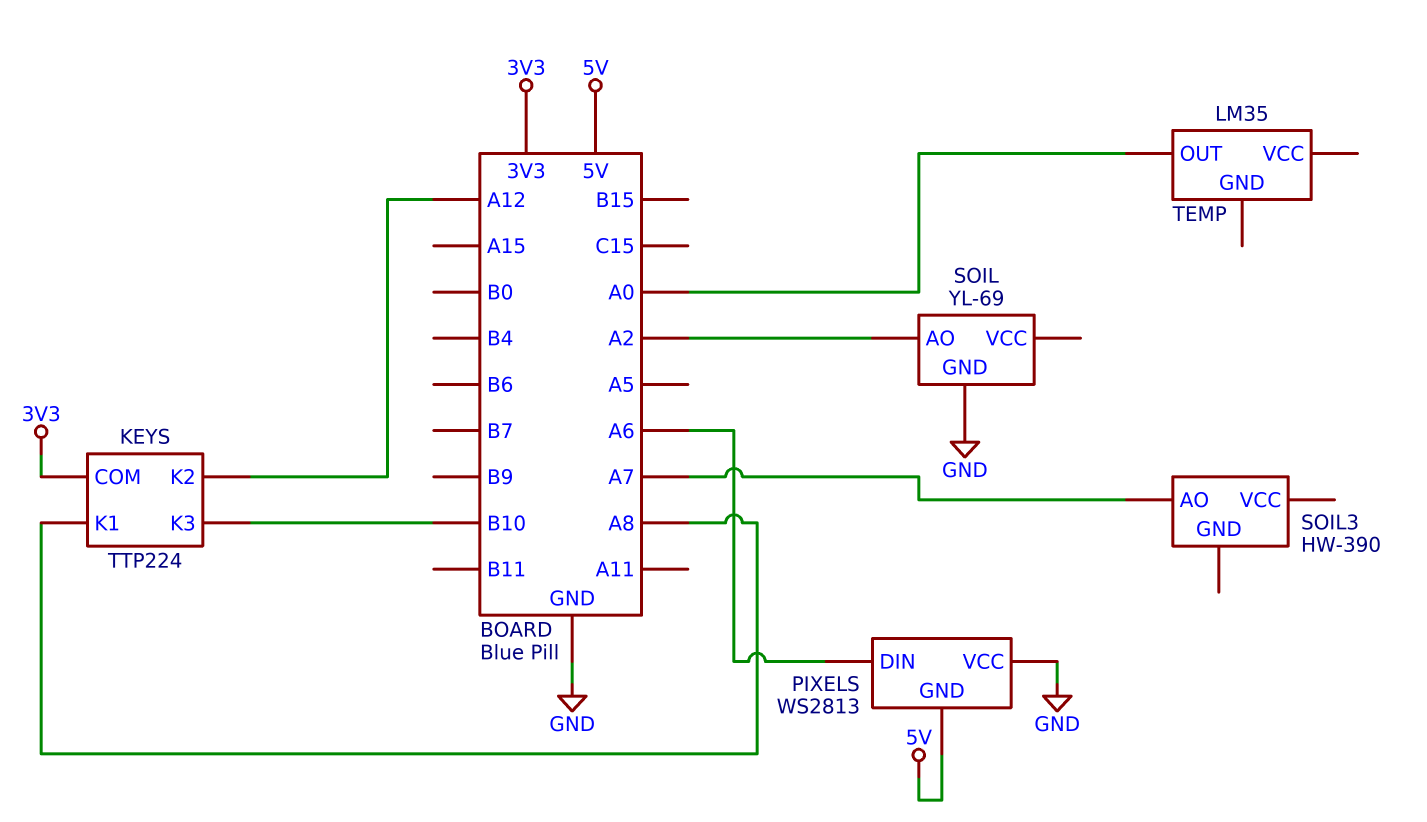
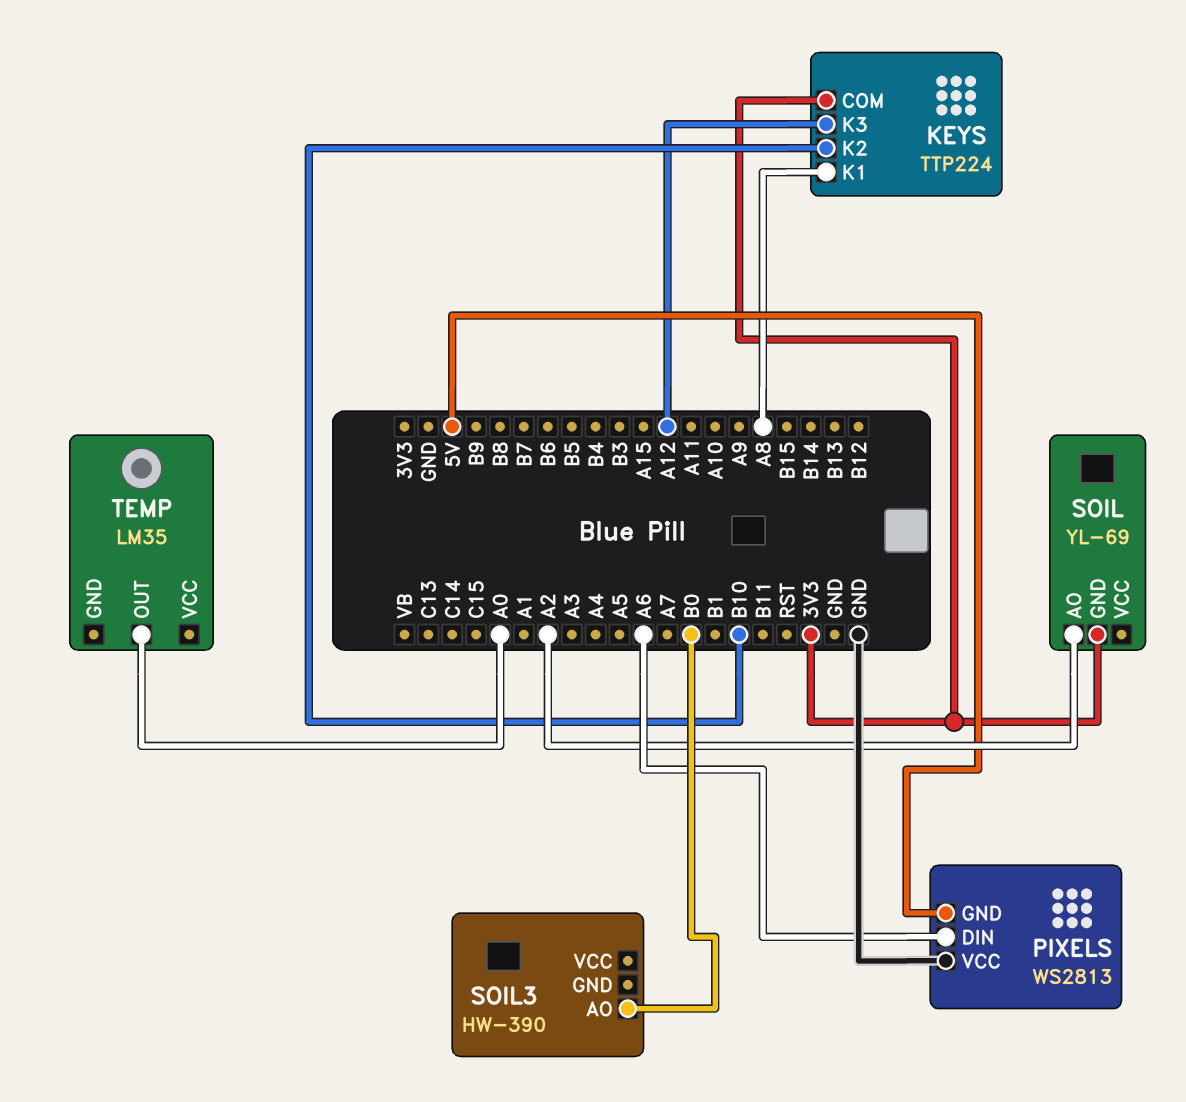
KEYS pin K2: A12 -> B10
KEYS pin K3: B10 -> A12
SOIL pin GND: GND -> 3V3
SOIL3 pin AO: A7 -> B0

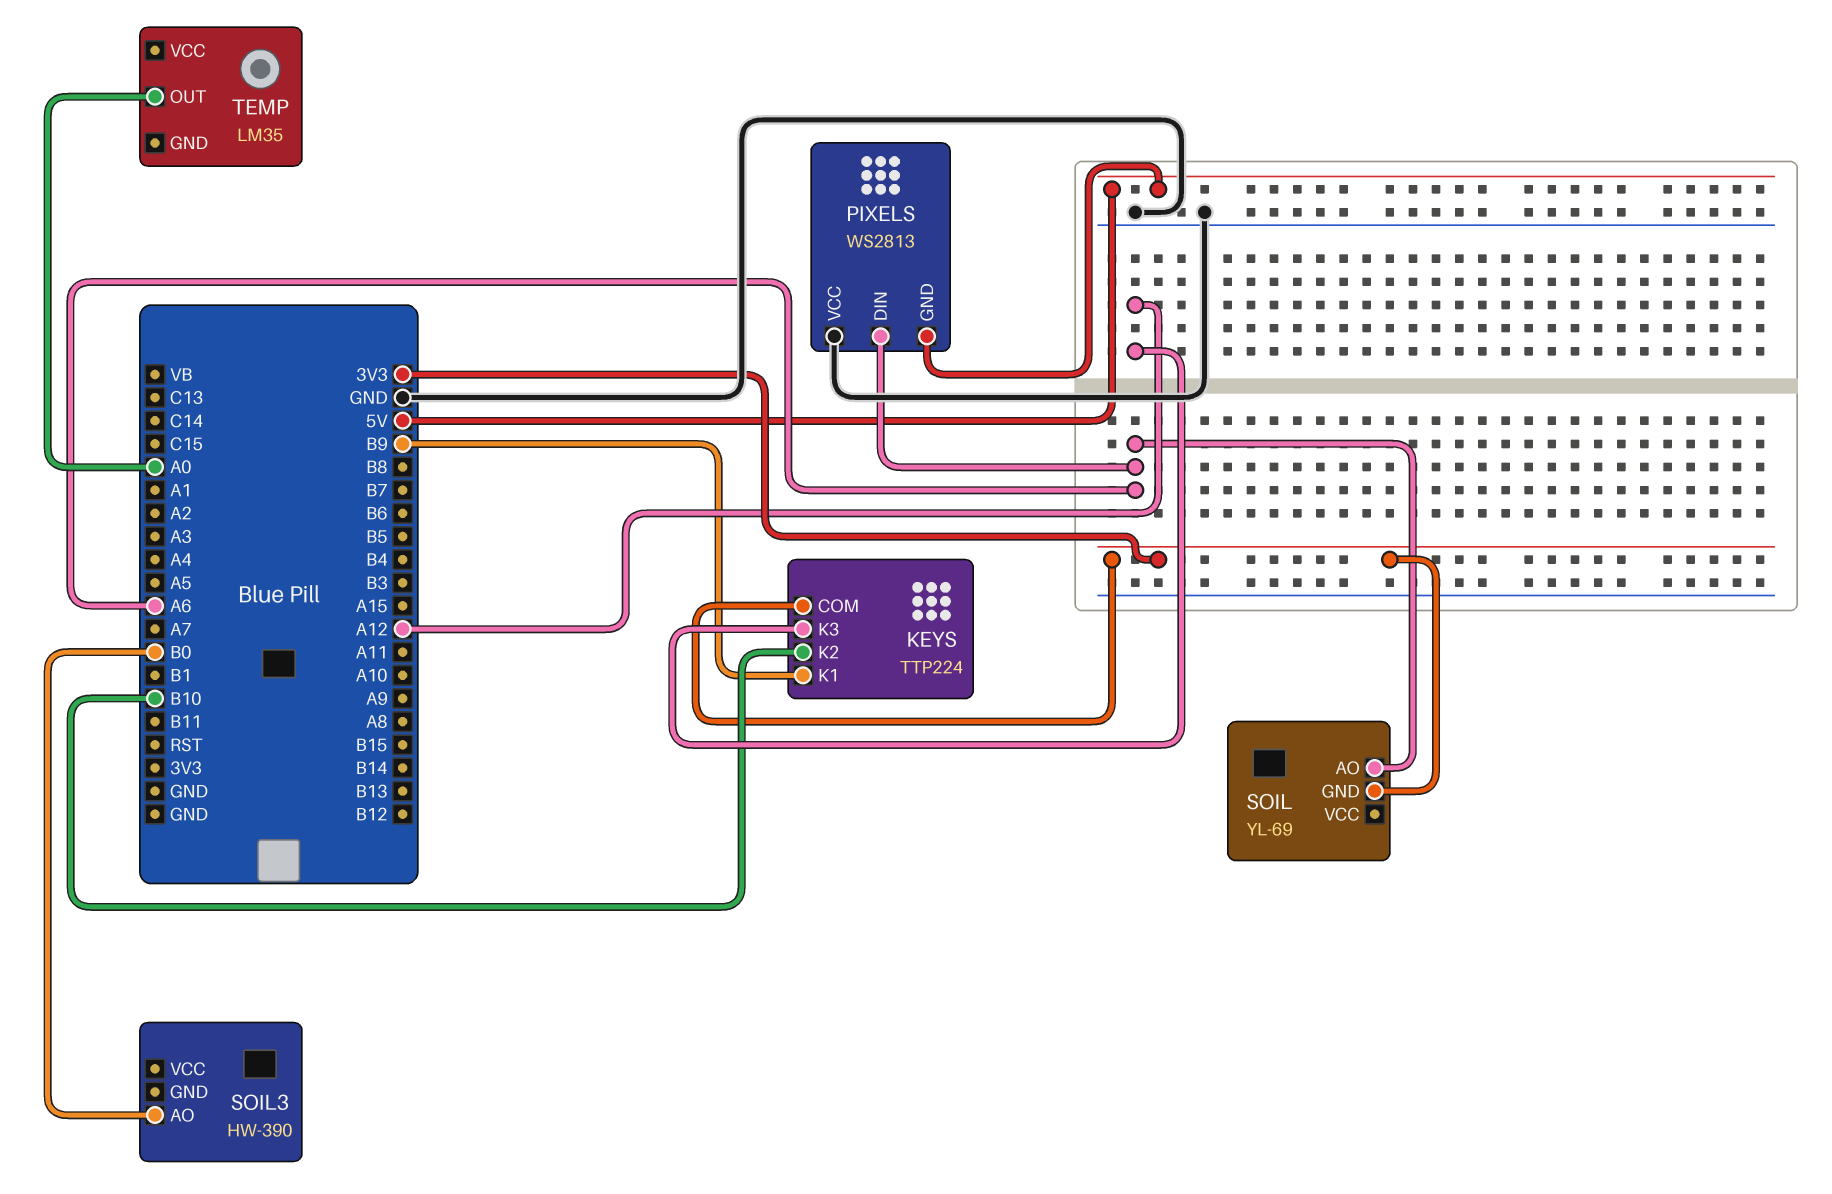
KEYS pin K1: A8 -> B9
SOIL pin AO: A2 -> A6

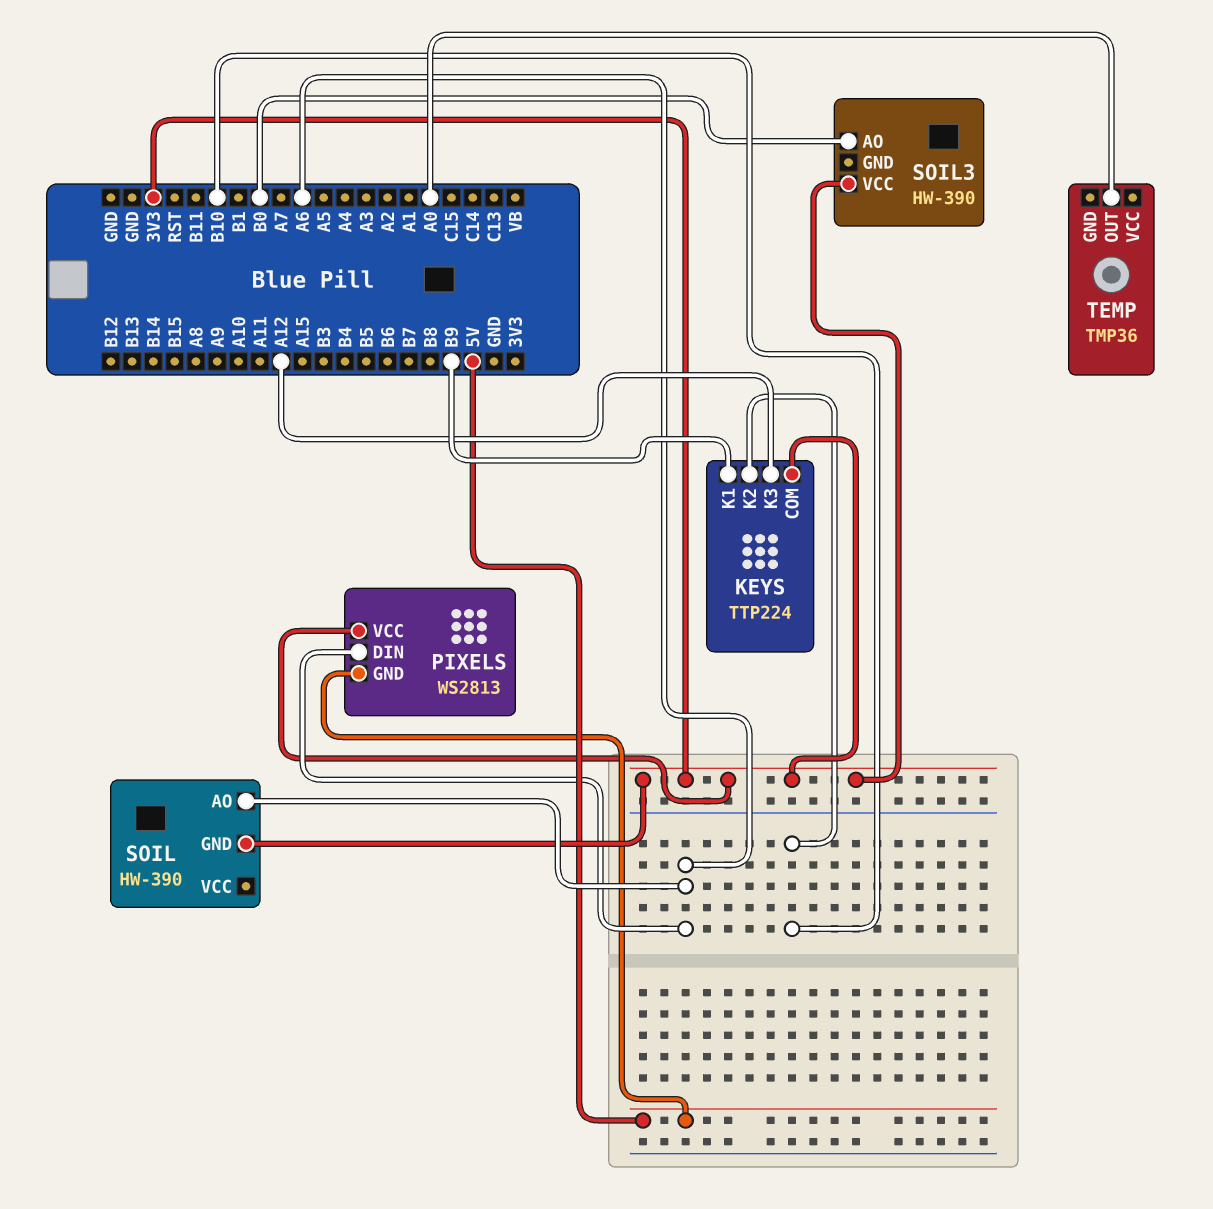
PIXELS pin VCC: GND -> 3V3
SOIL: YL-69 -> HW-390
SOIL3 pin VCC: none -> 3V3
TEMP: LM35 -> TMP36

